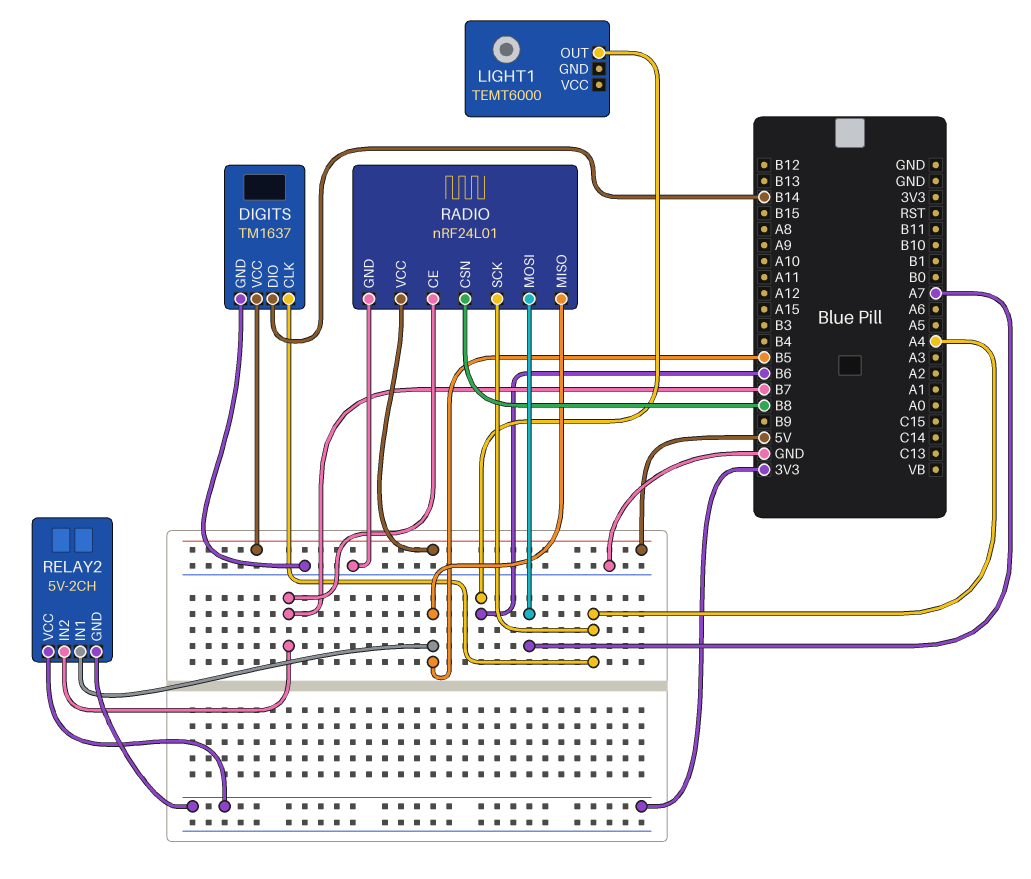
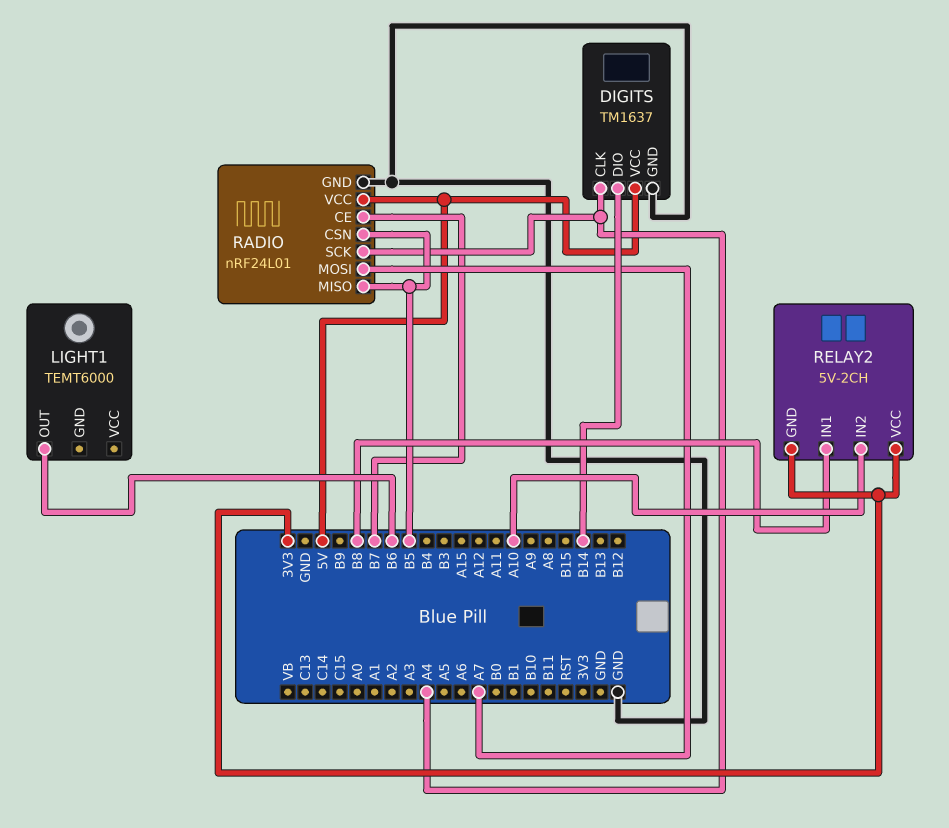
RADIO pin CSN: B8 -> B5
RELAY2 pin IN1: B5 -> B8
RELAY2 pin IN2: B7 -> A10

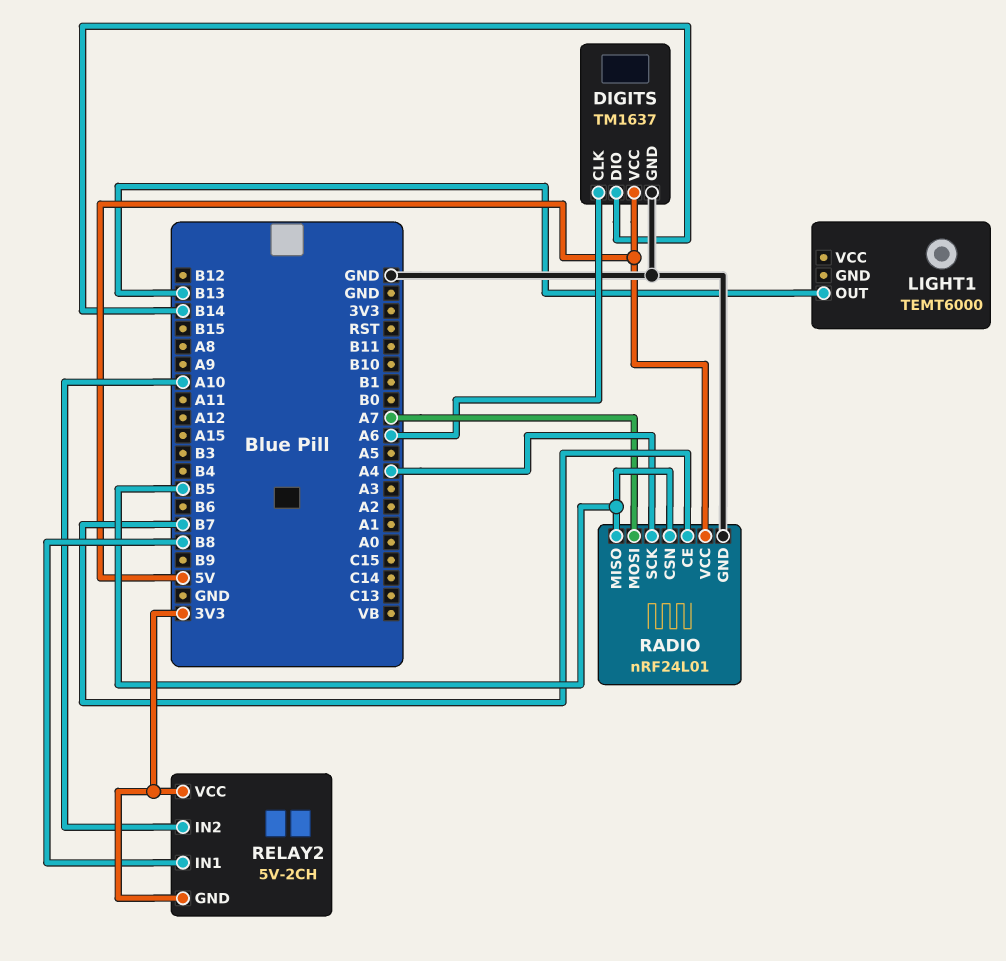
DIGITS pin CLK: A4 -> A6
LIGHT1 pin OUT: B6 -> B13

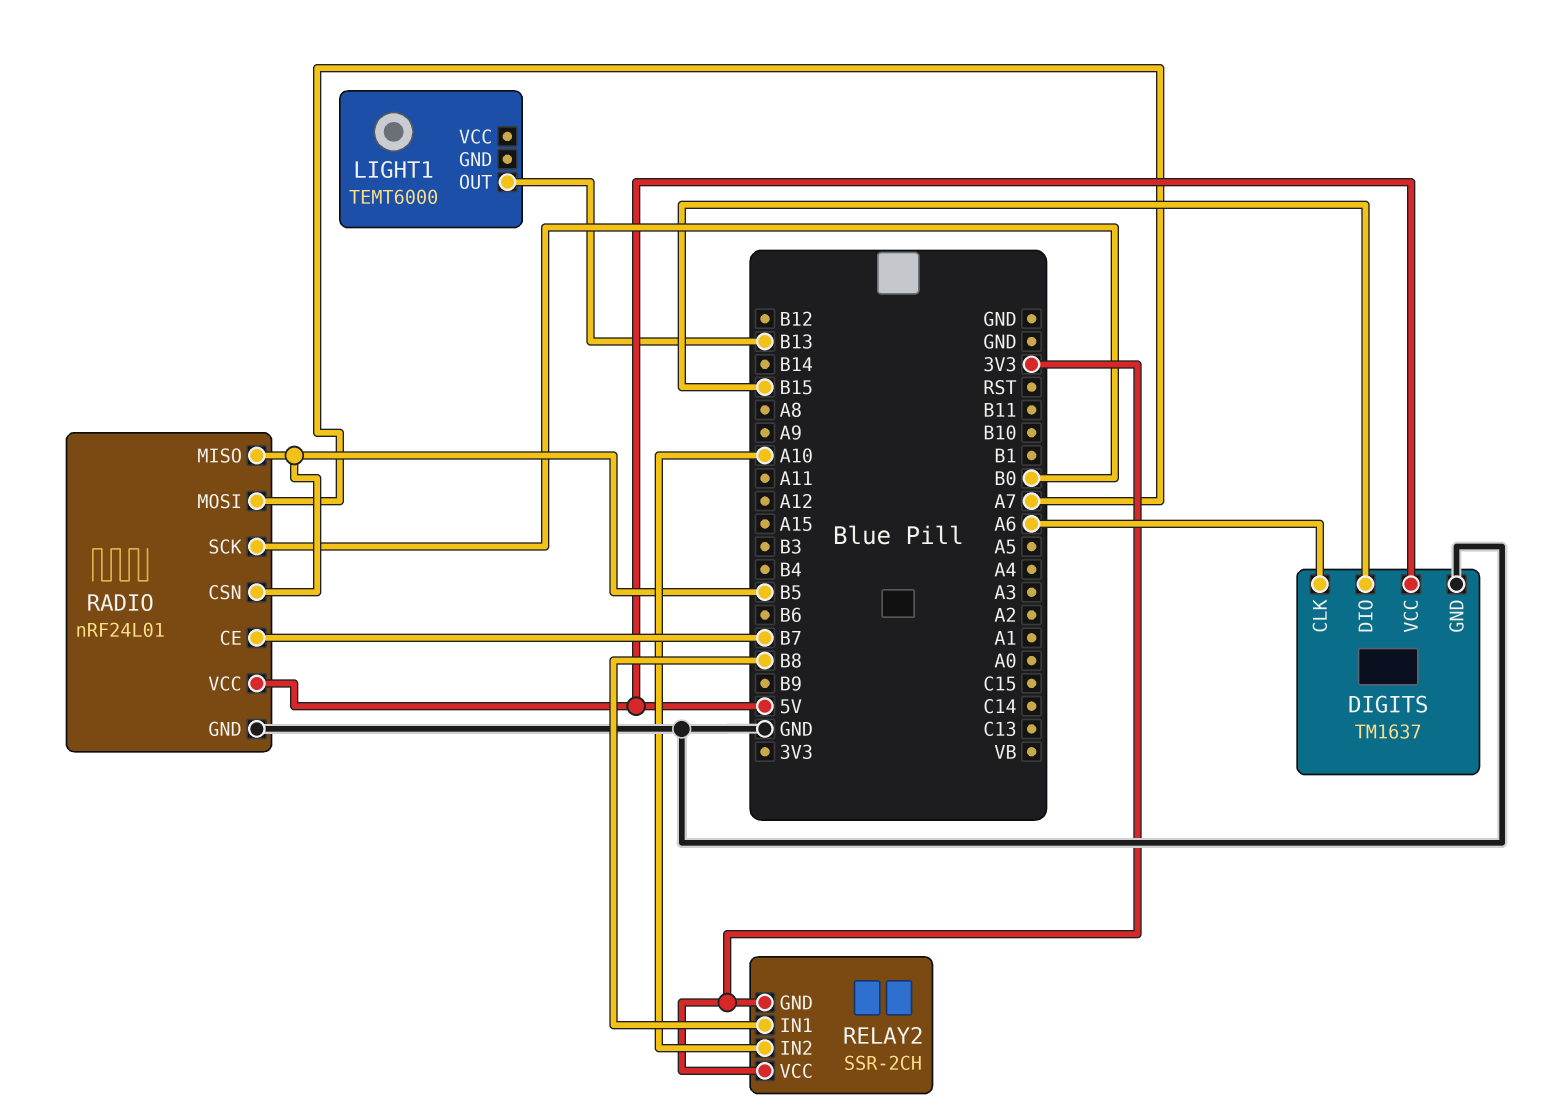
DIGITS pin DIO: B14 -> B15
RADIO pin SCK: A4 -> B0
RELAY2: 5V-2CH -> SSR-2CH

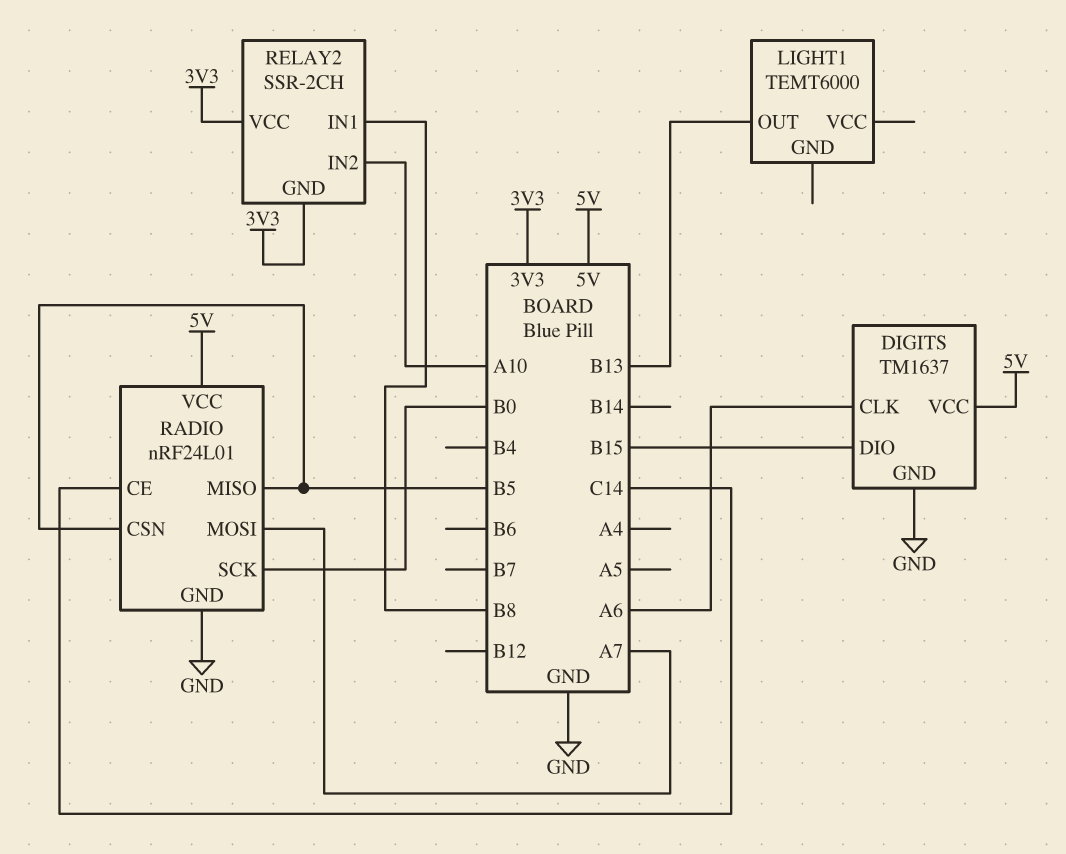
RADIO pin CE: B7 -> C14

